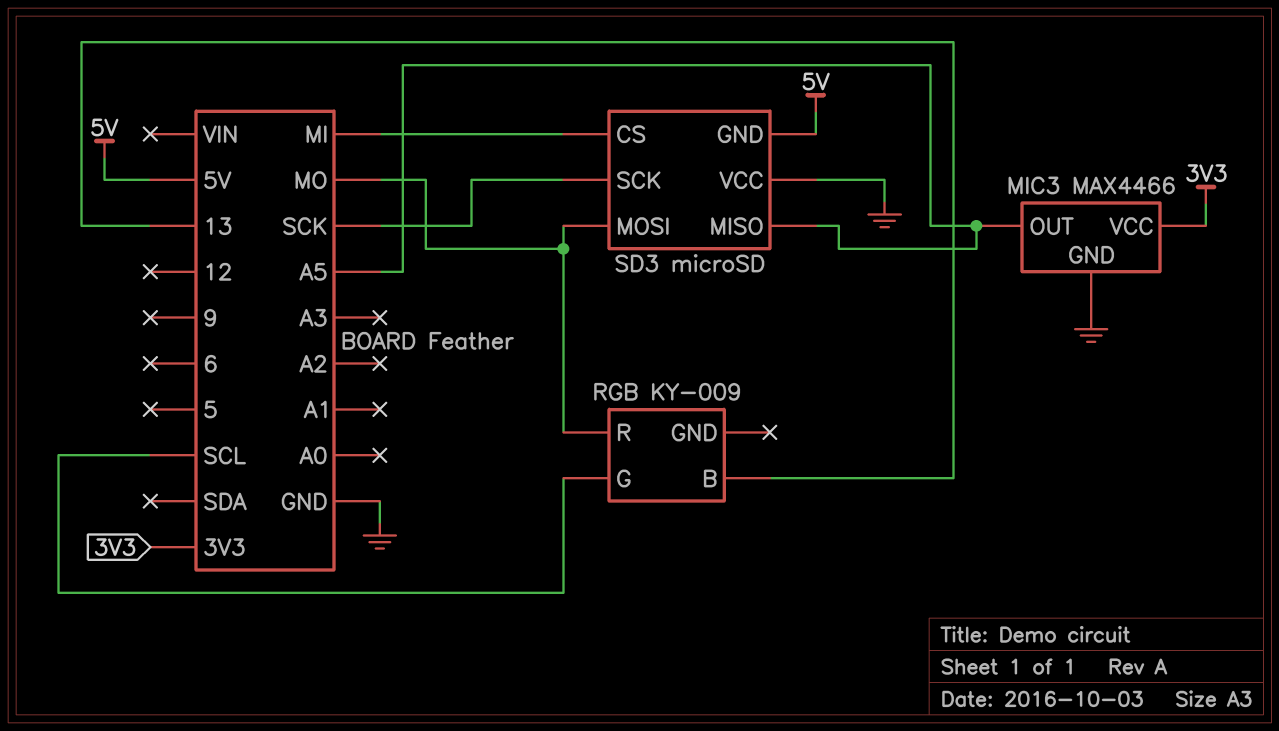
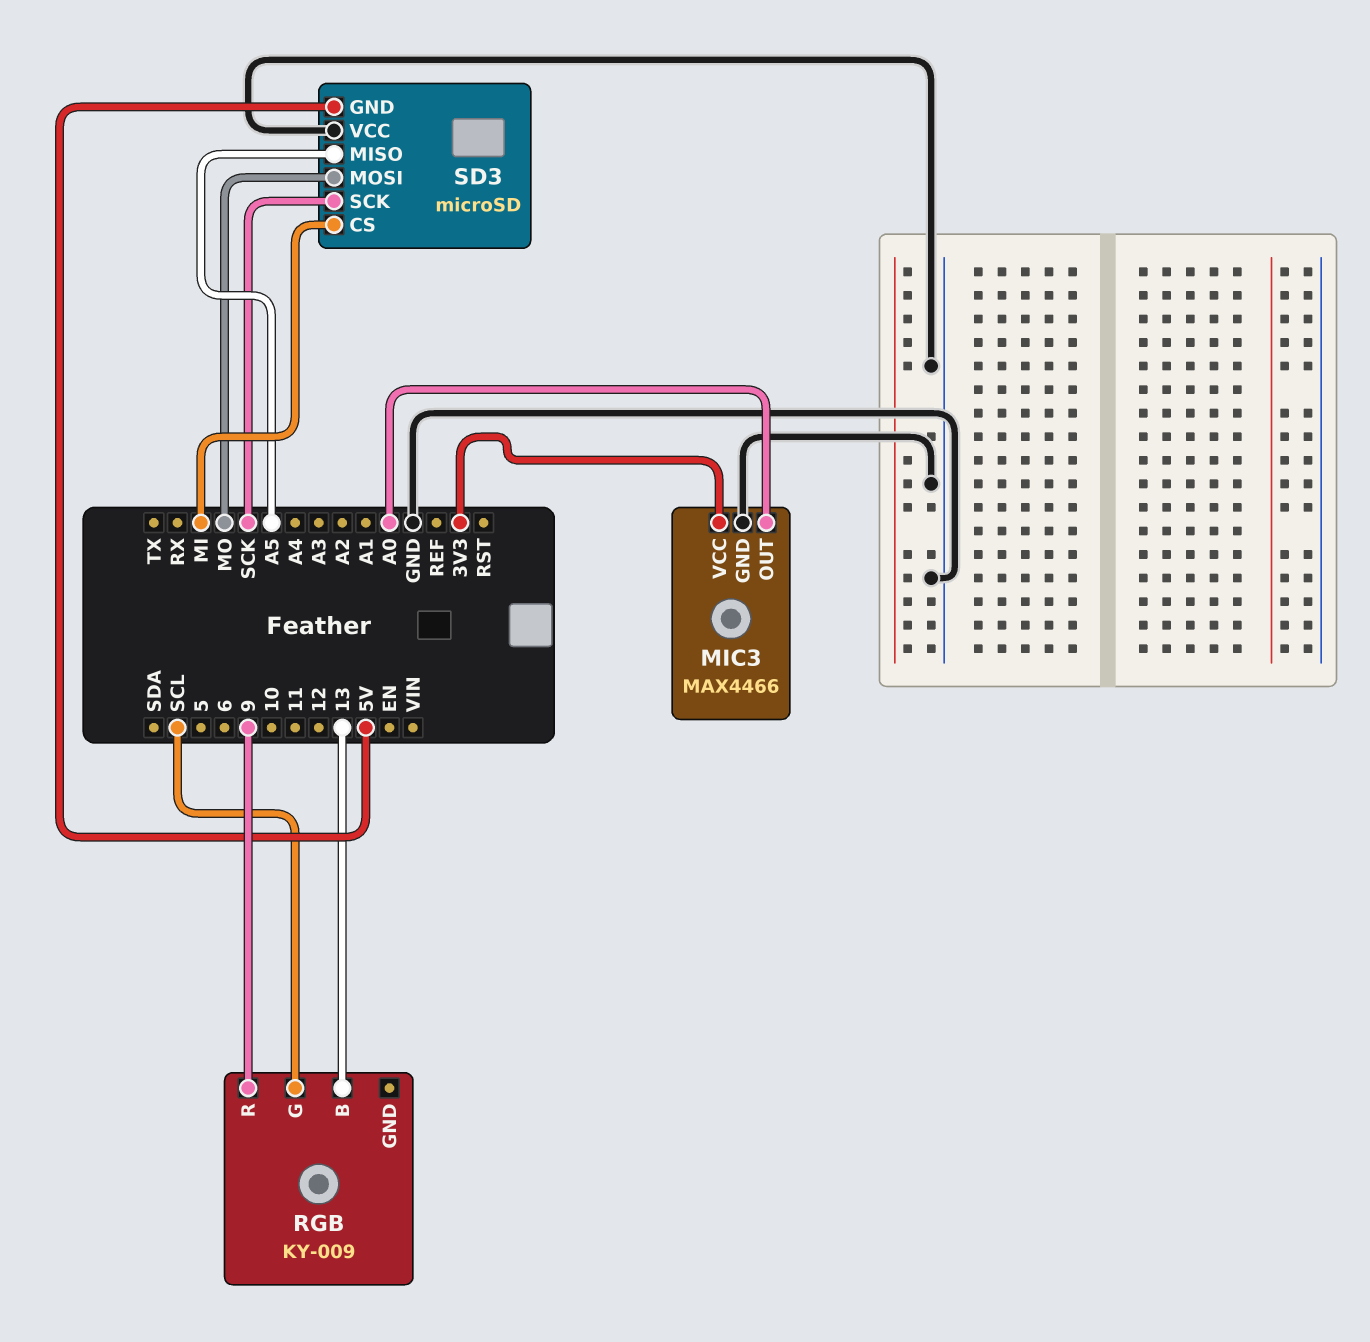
MIC3 pin OUT: A5 -> A0
RGB pin R: MO -> 9

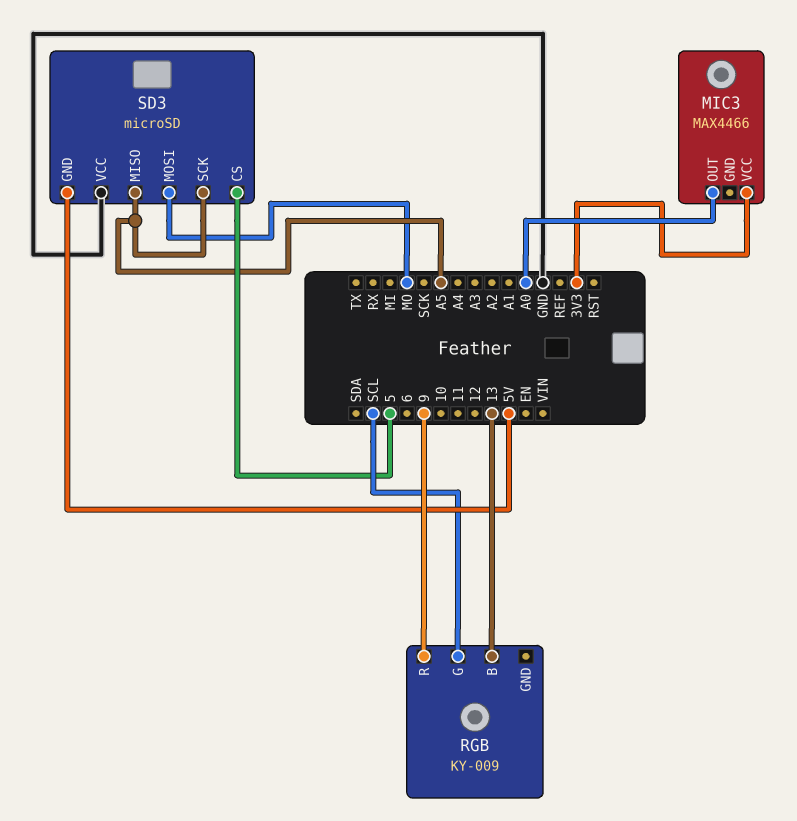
MIC3 pin GND: GND -> none
SD3 pin CS: MI -> 5
SD3 pin SCK: SCK -> A5

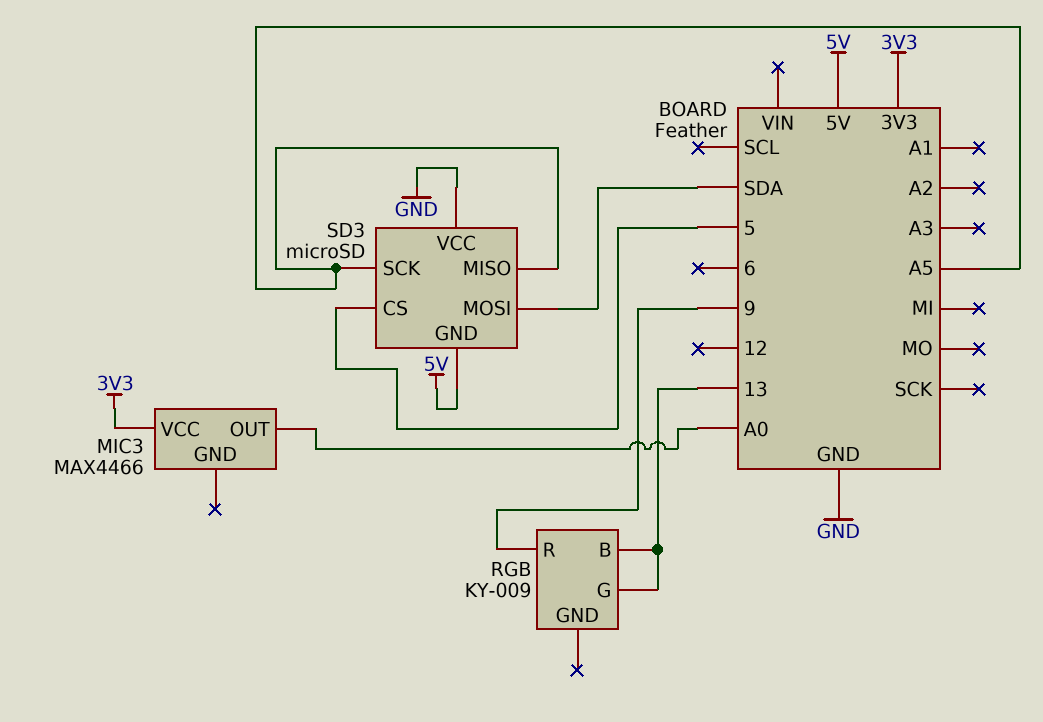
RGB pin G: SCL -> 13
SD3 pin MOSI: MO -> SDA

